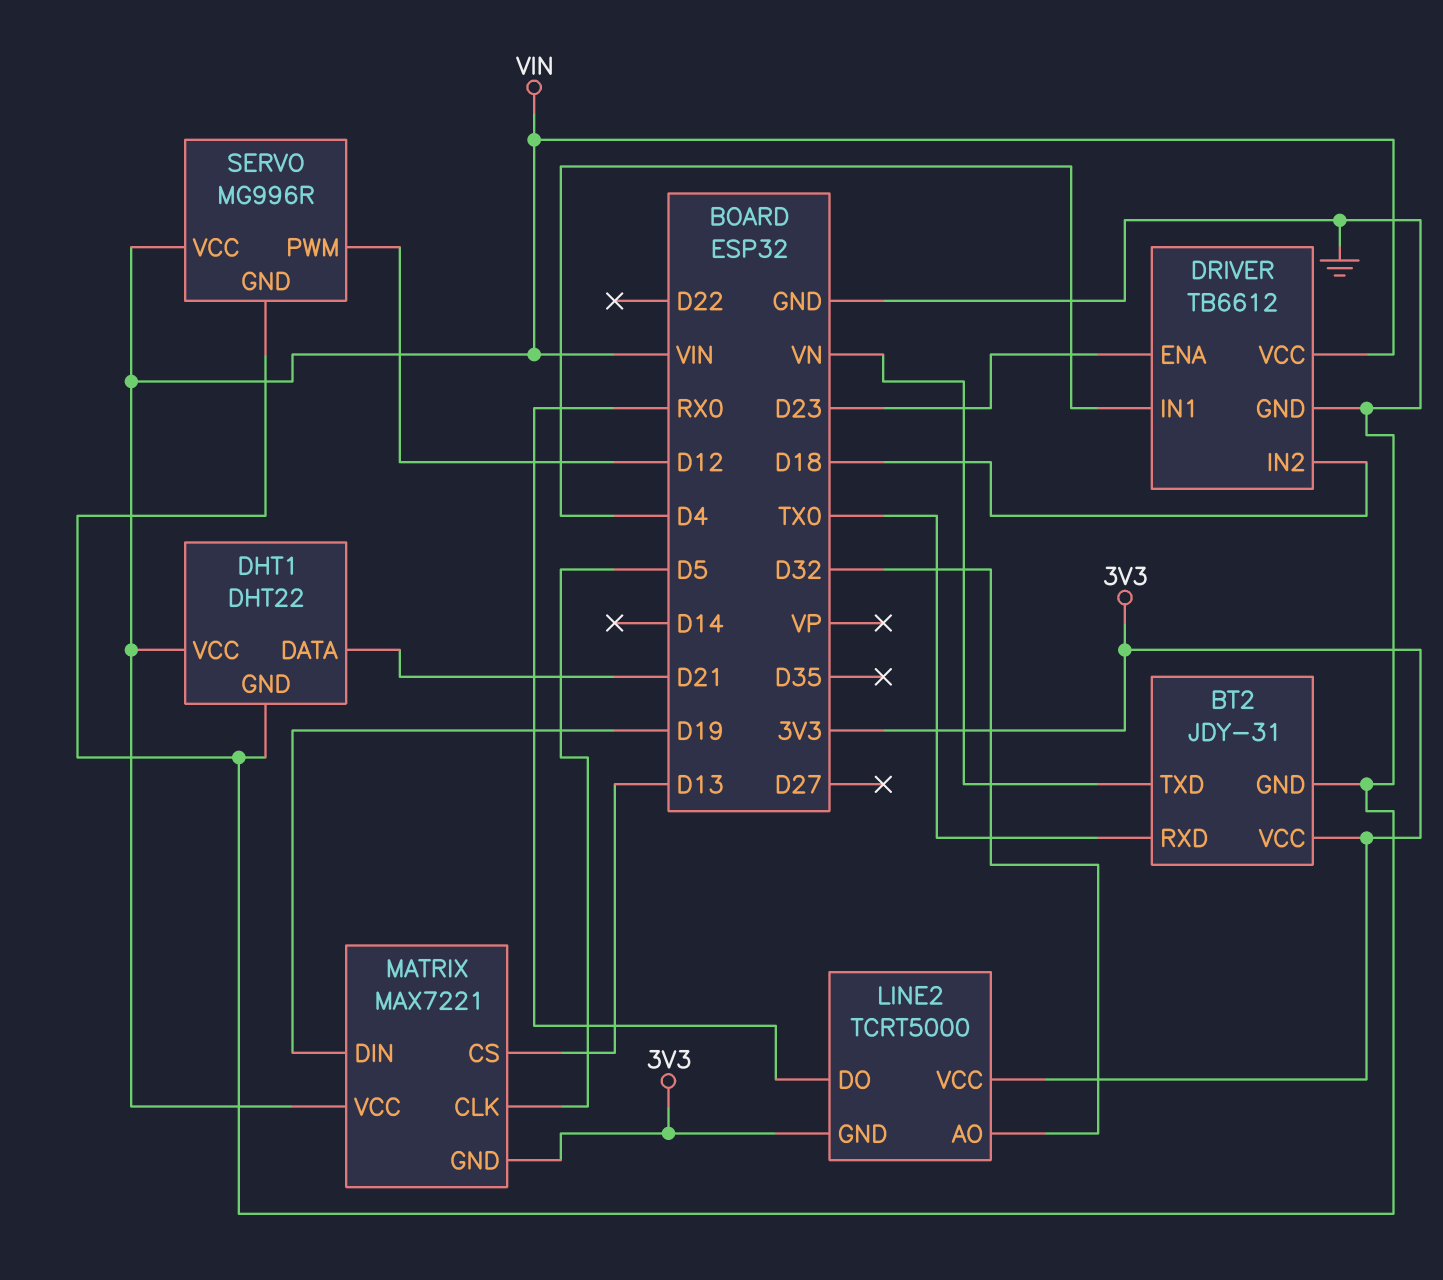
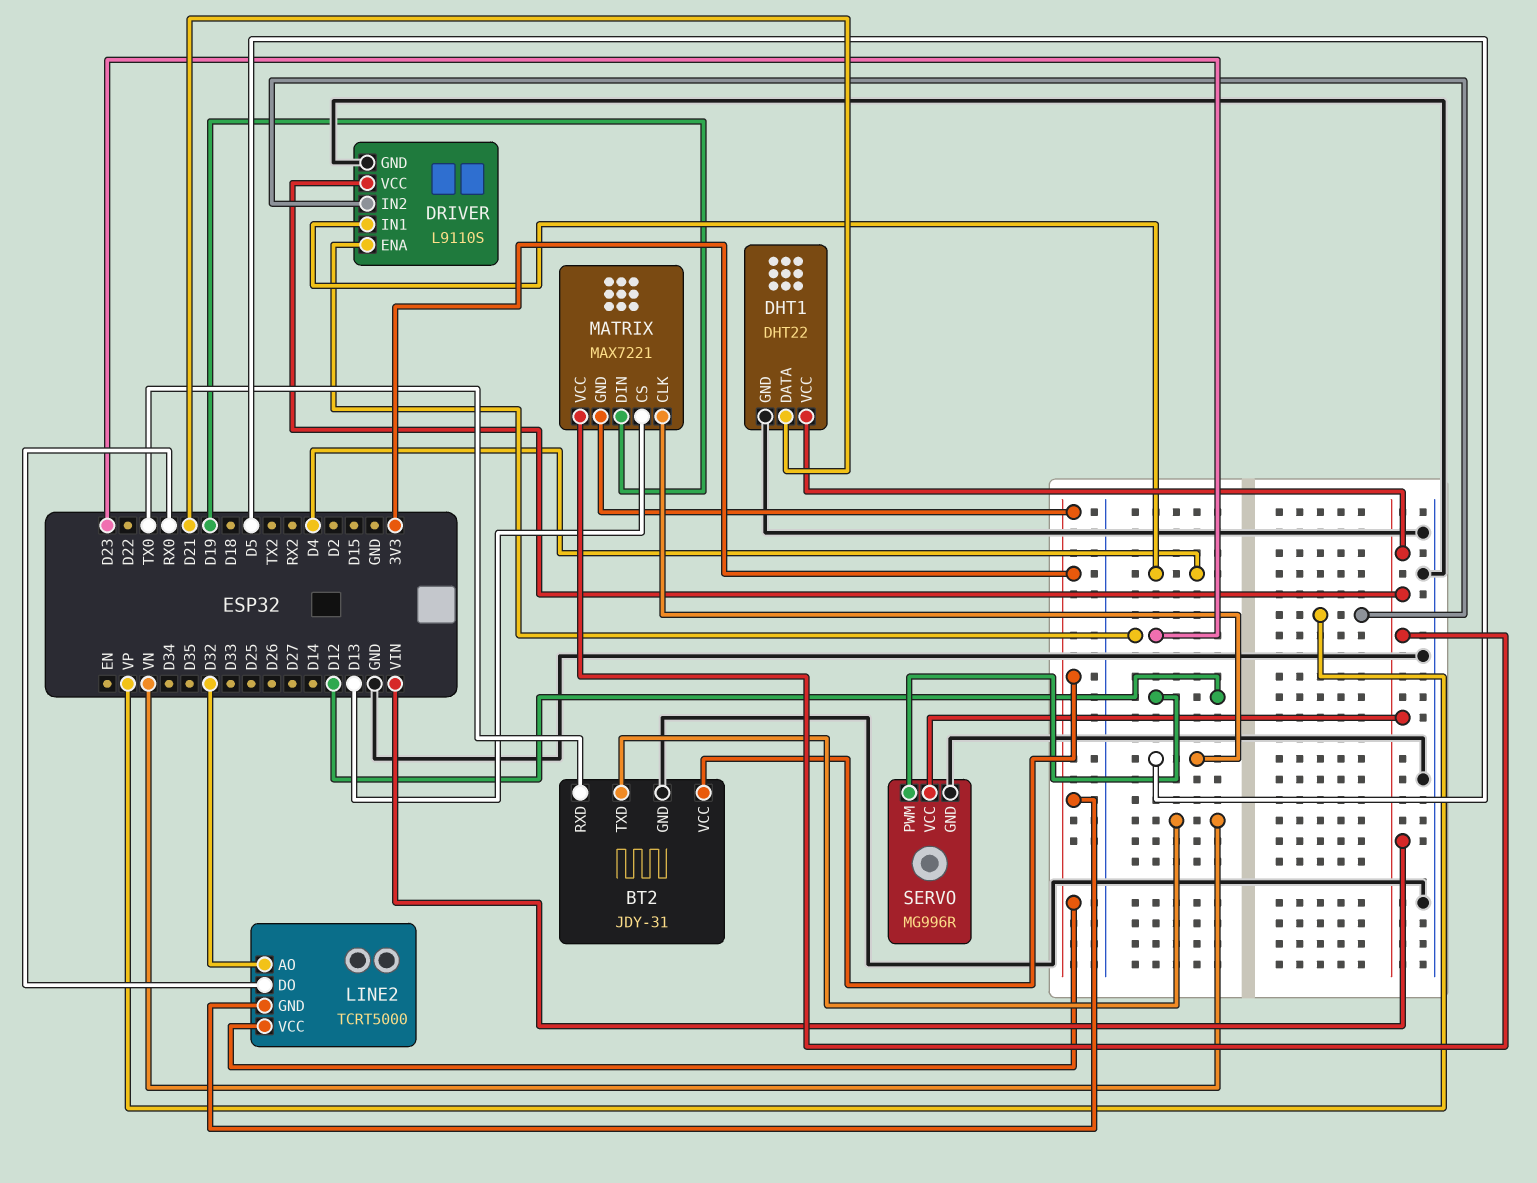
DRIVER: TB6612 -> L9110S
DRIVER pin IN2: D18 -> VP

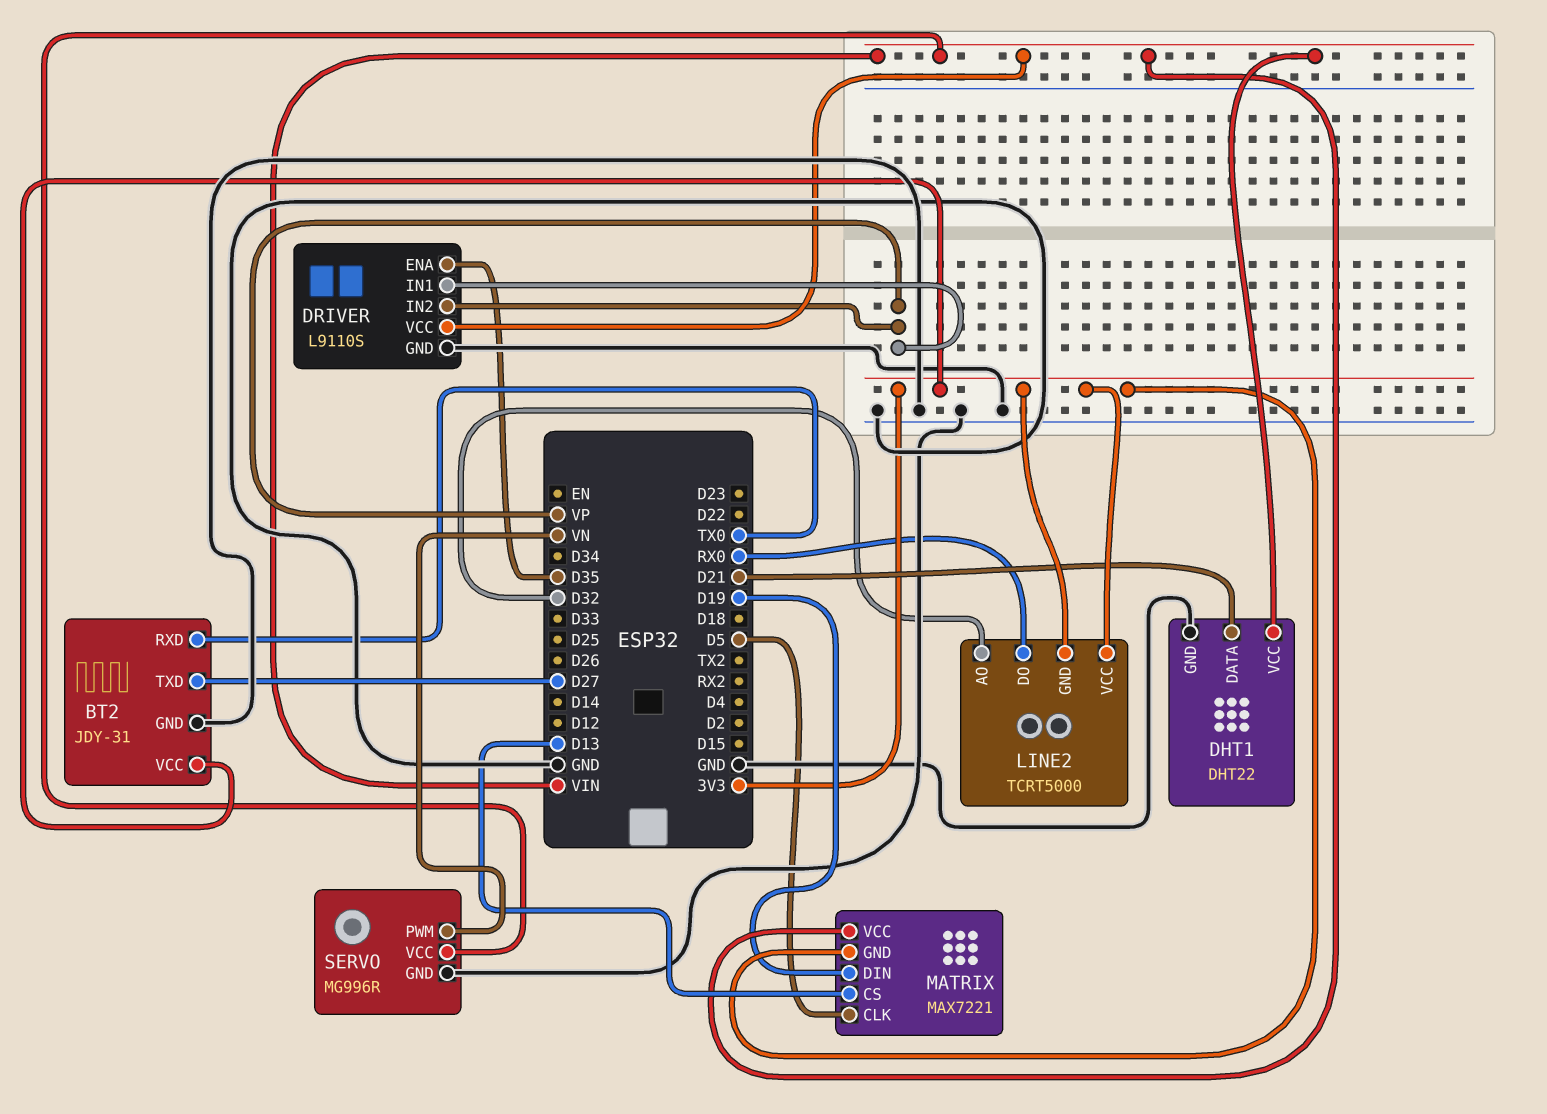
BT2 pin TXD: VN -> D27
DRIVER pin ENA: D23 -> D35
DRIVER pin IN1: D4 -> VP
SERVO pin PWM: D12 -> VN

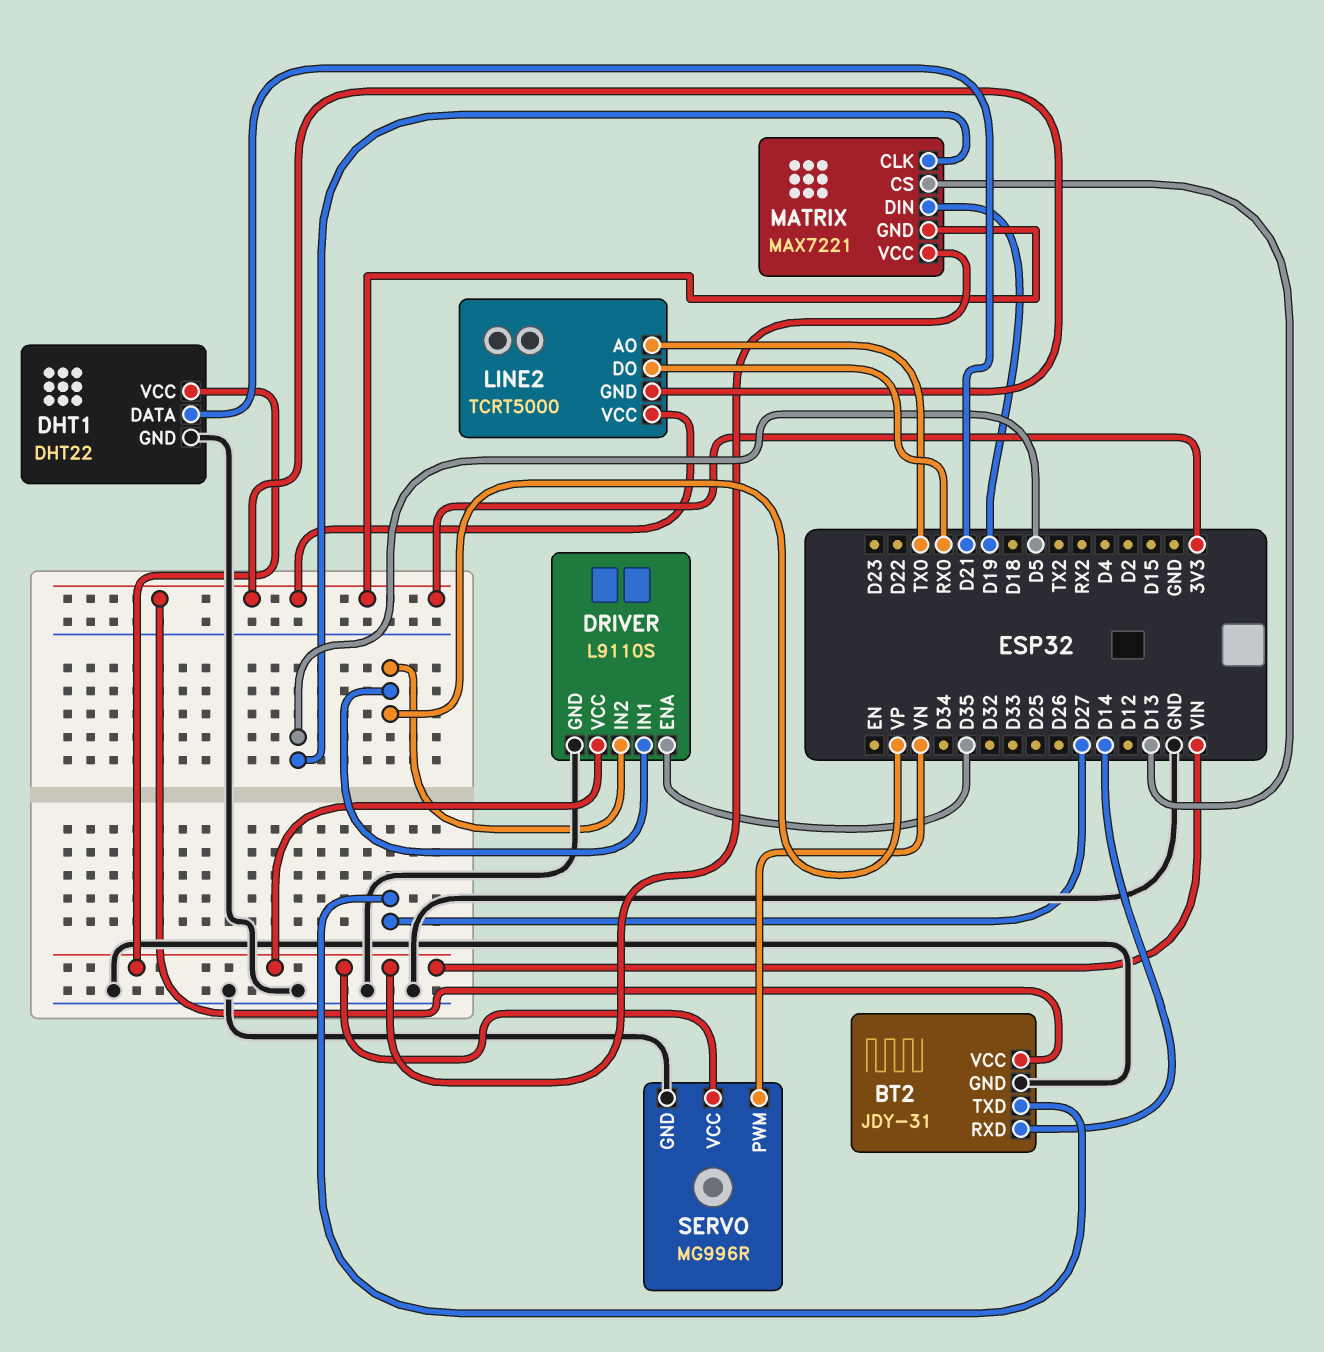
BT2 pin RXD: TX0 -> D14
LINE2 pin AO: D32 -> TX0

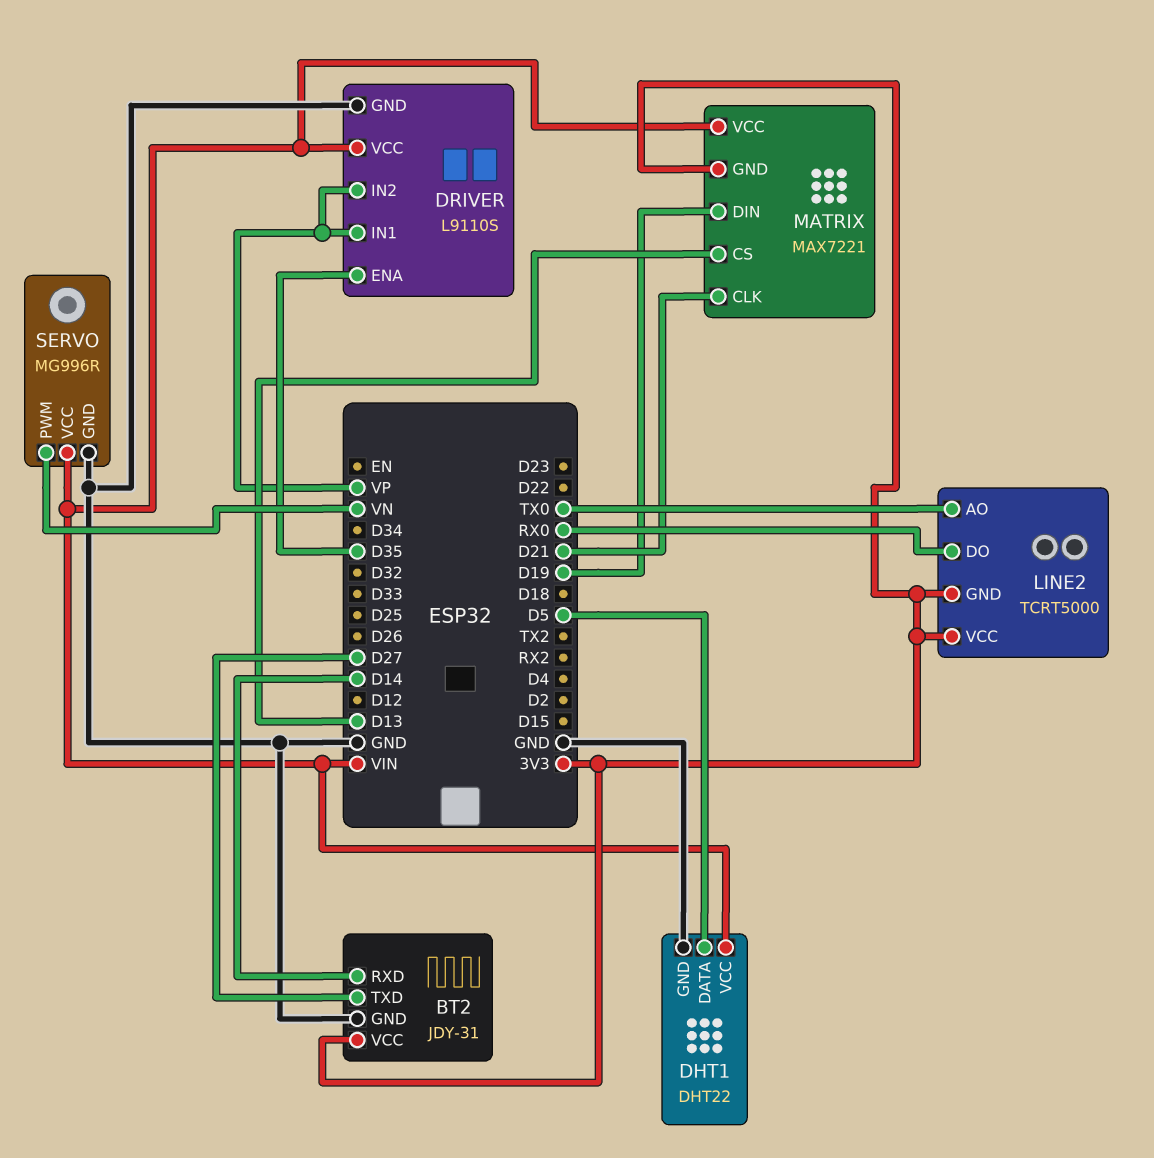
DHT1 pin DATA: D21 -> D5
MATRIX pin CLK: D5 -> D21

